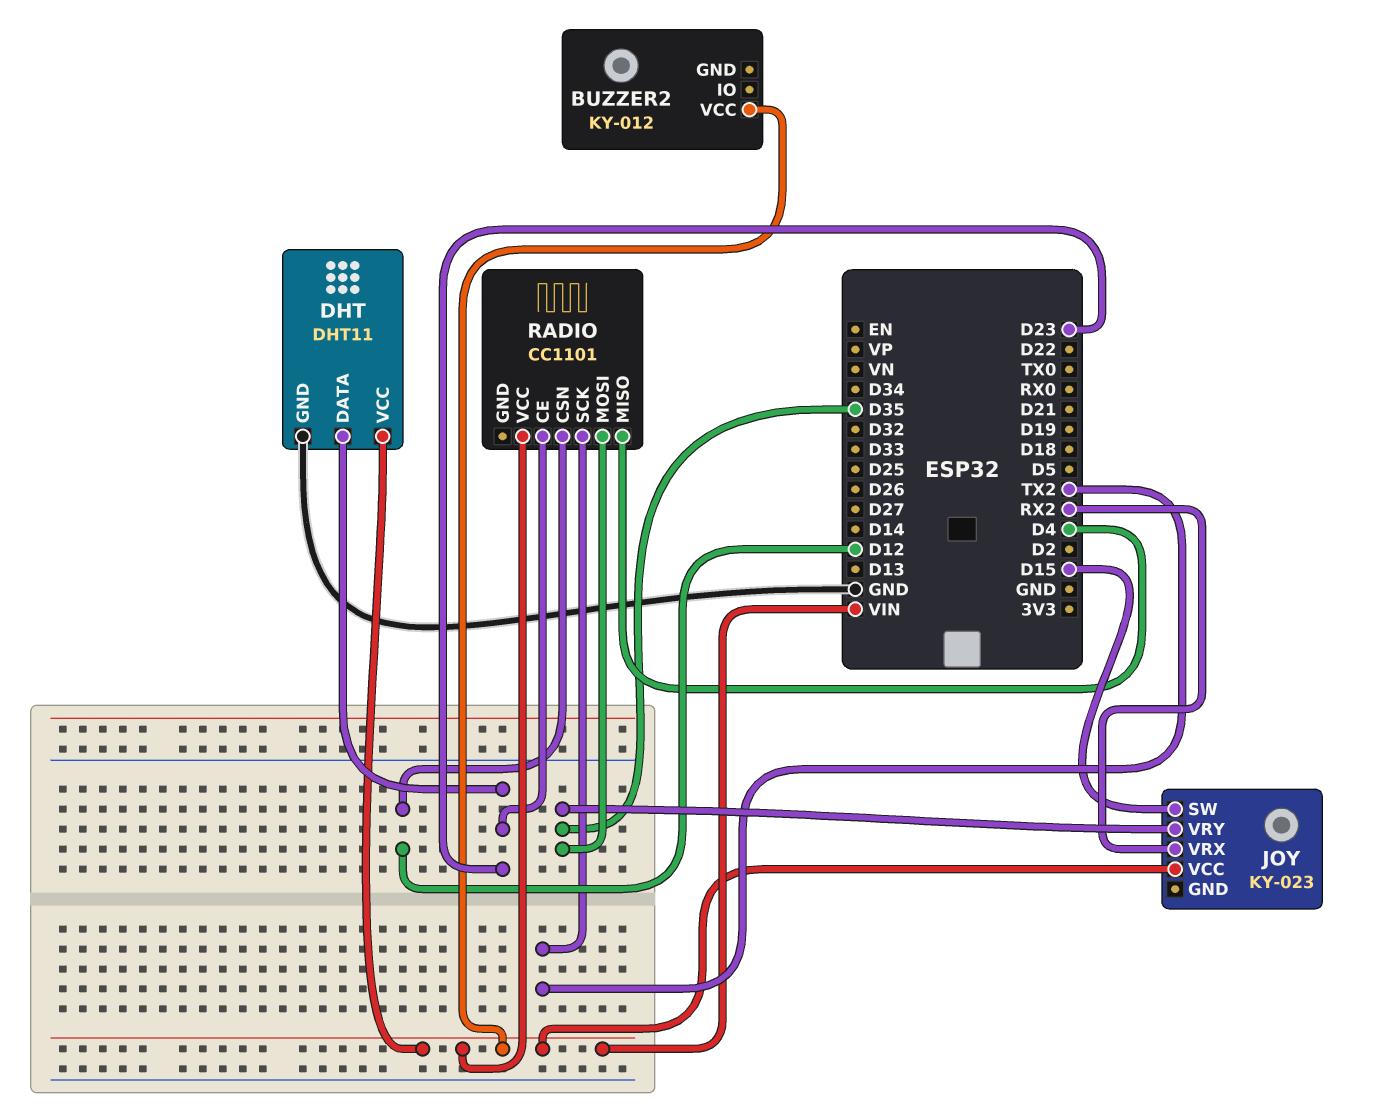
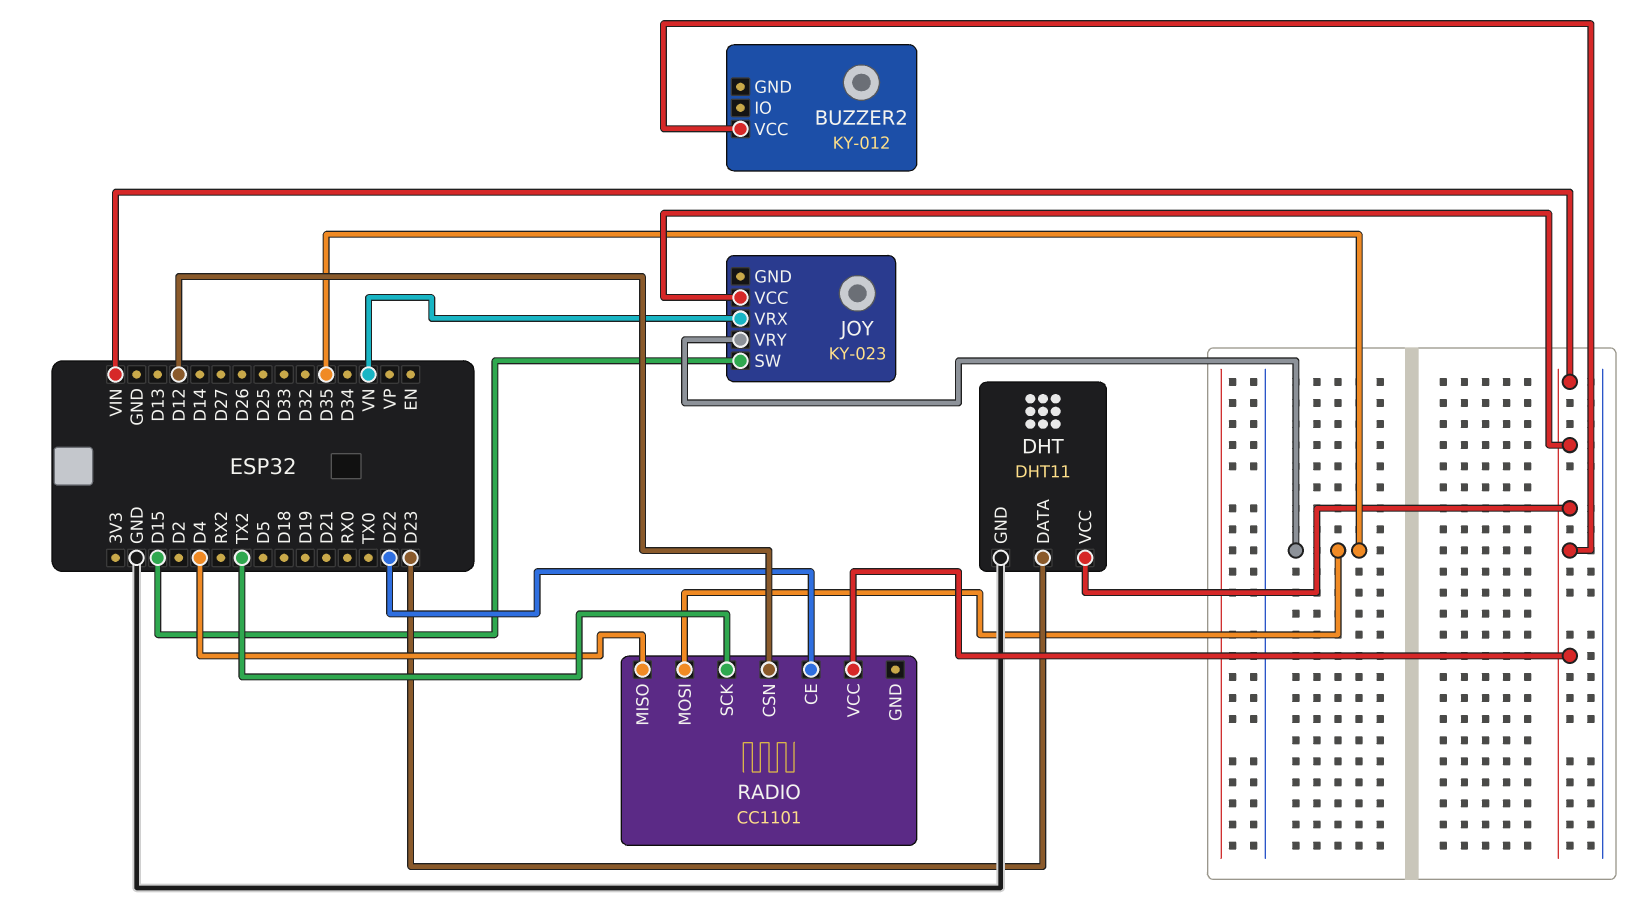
JOY pin VRX: RX2 -> VN
RADIO pin CE: D23 -> D22

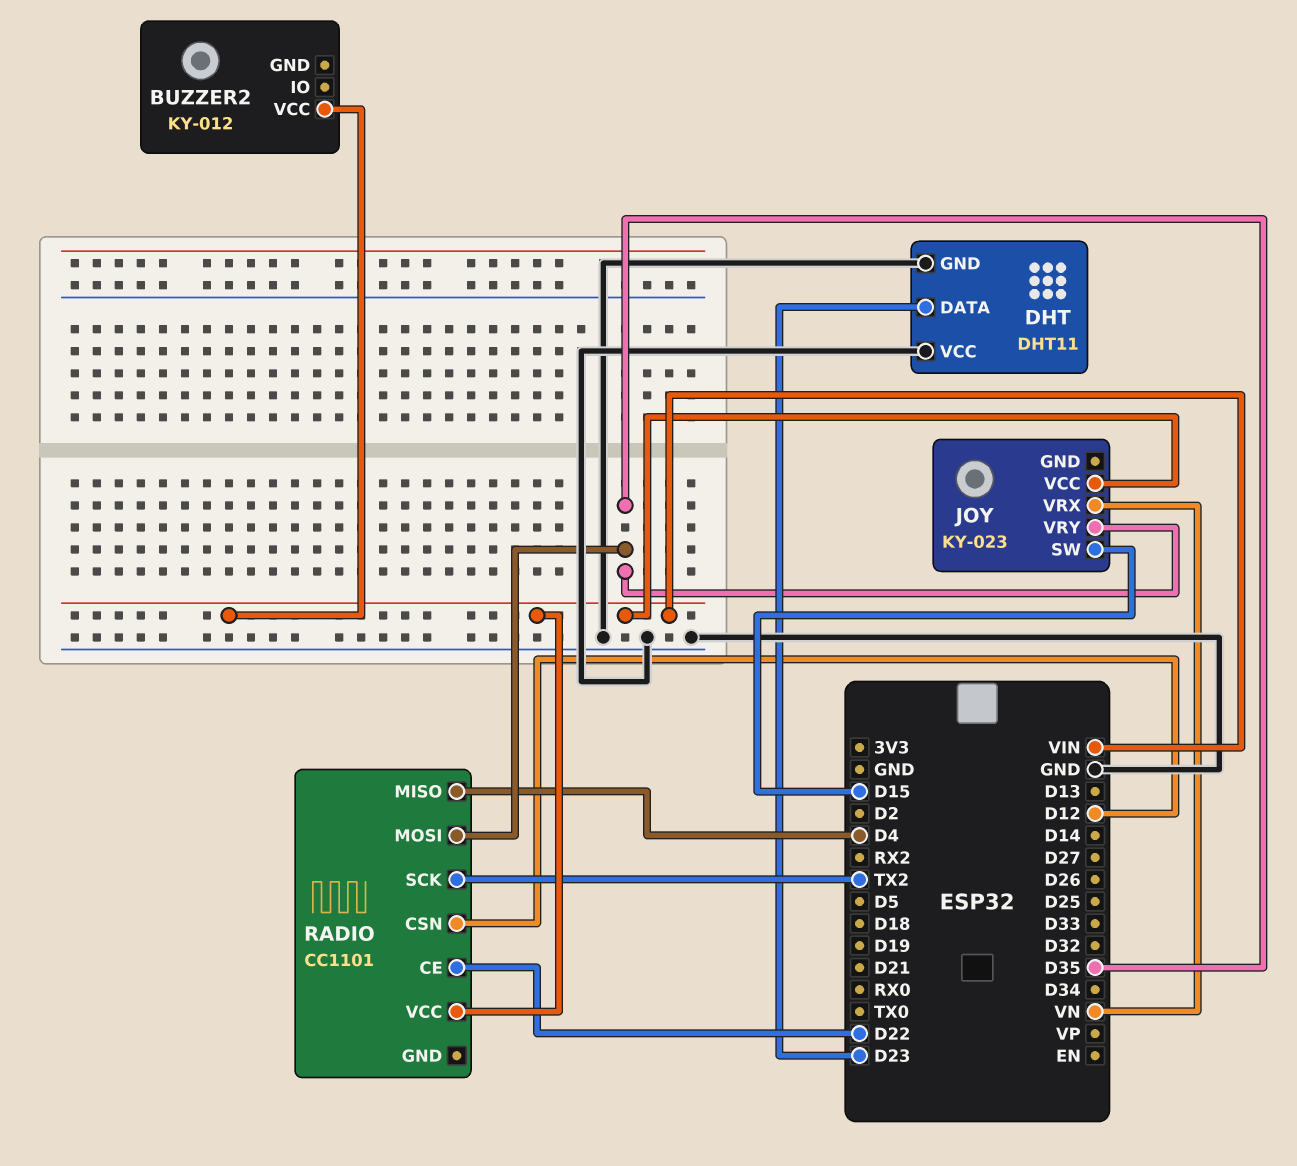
DHT pin VCC: VIN -> GND

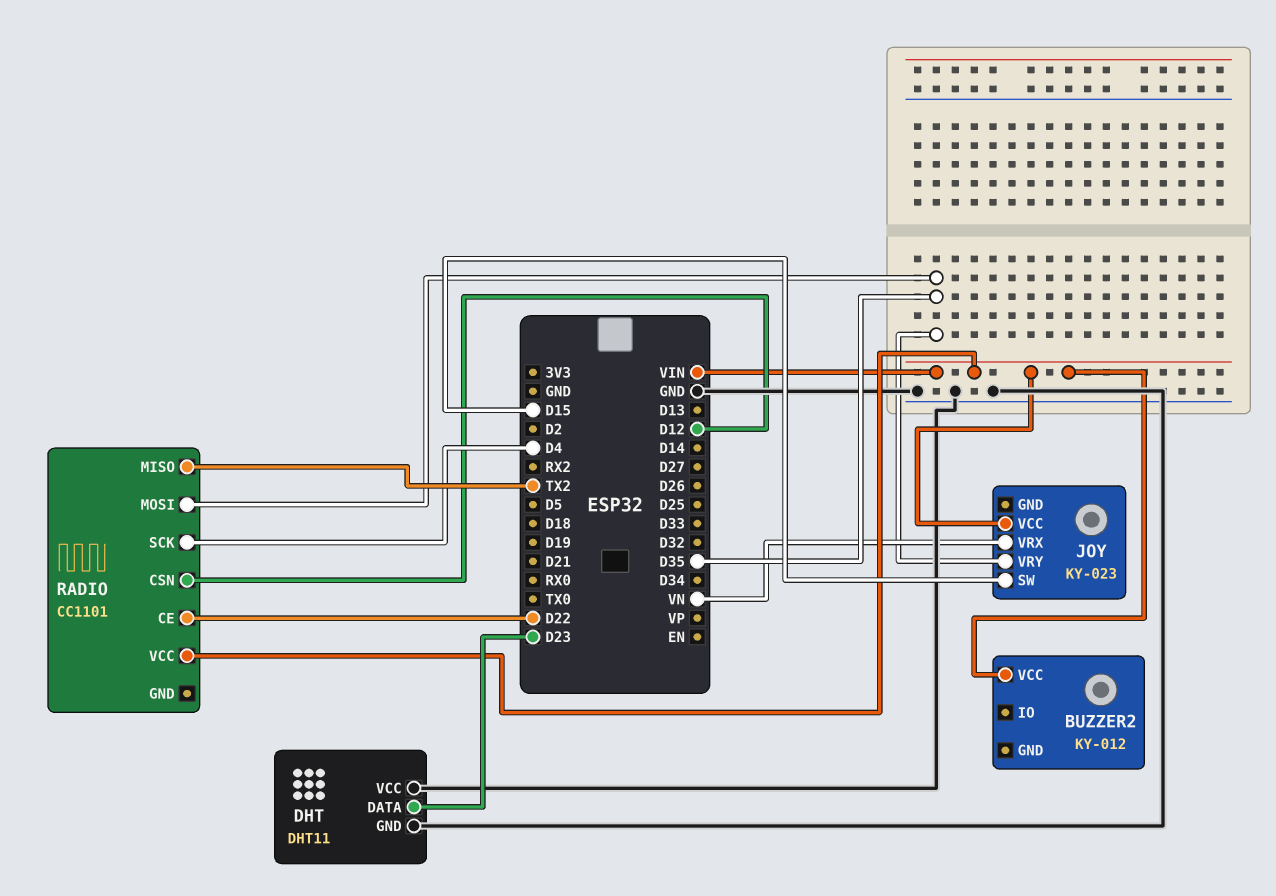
RADIO pin MISO: D4 -> TX2
RADIO pin SCK: TX2 -> D4

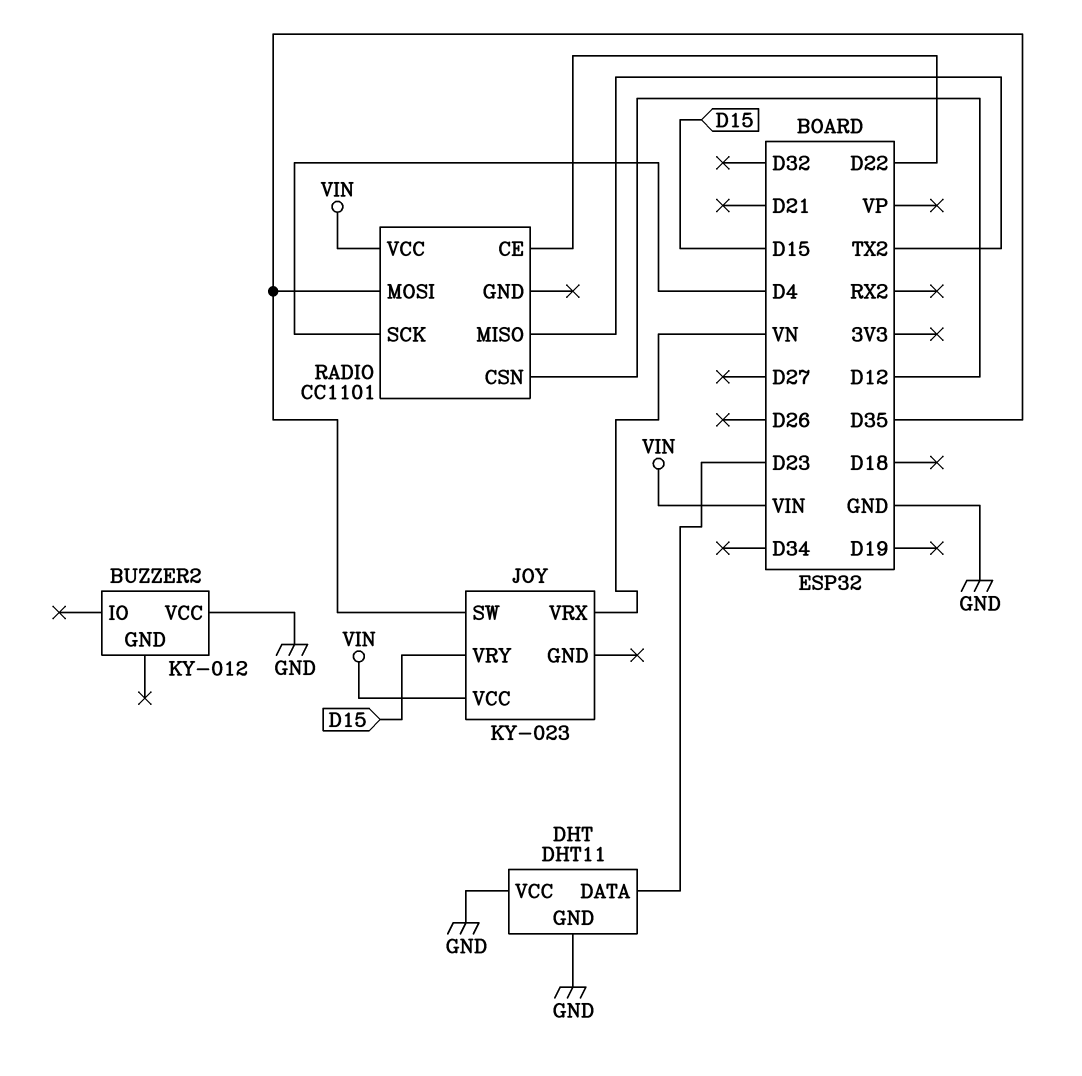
BUZZER2 pin VCC: VIN -> GND
JOY pin SW: D15 -> D35
JOY pin VRY: D35 -> D15

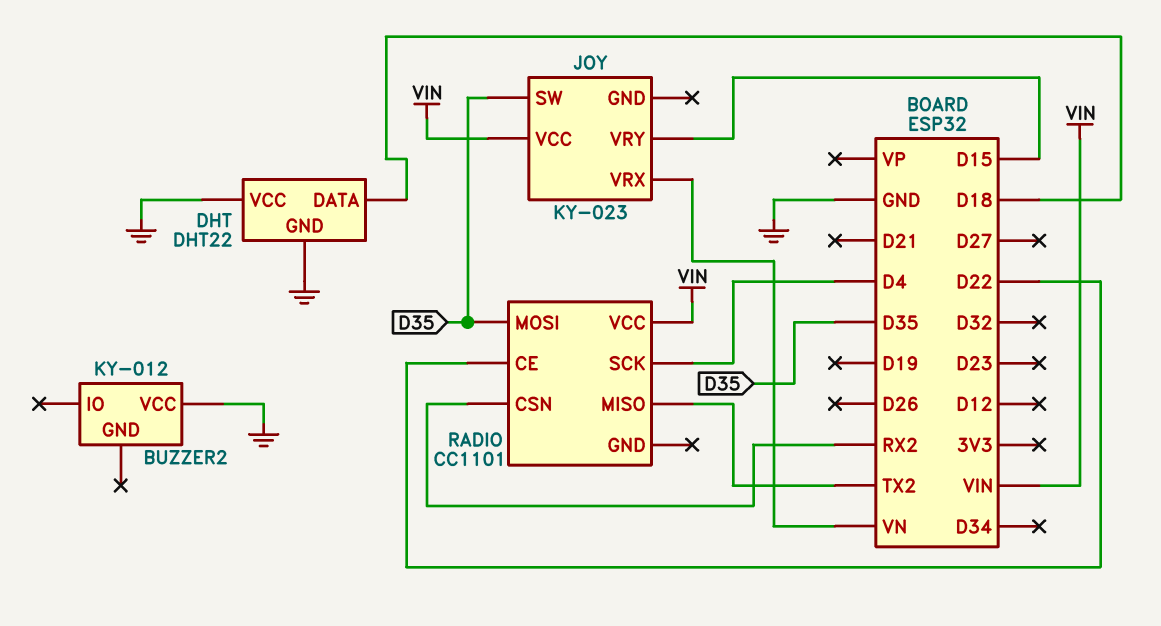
DHT: DHT11 -> DHT22
DHT pin DATA: D23 -> D18
RADIO pin CSN: D12 -> RX2

